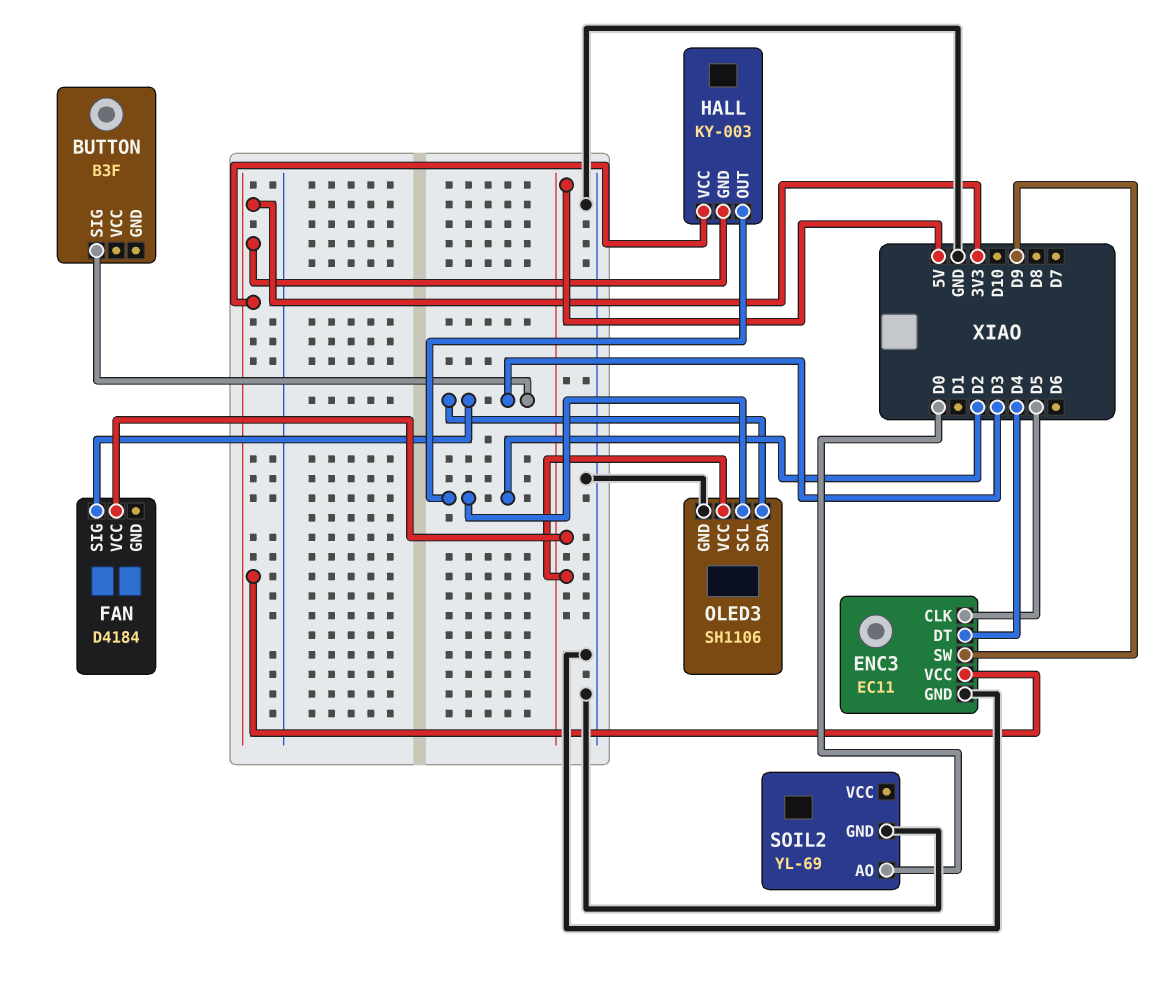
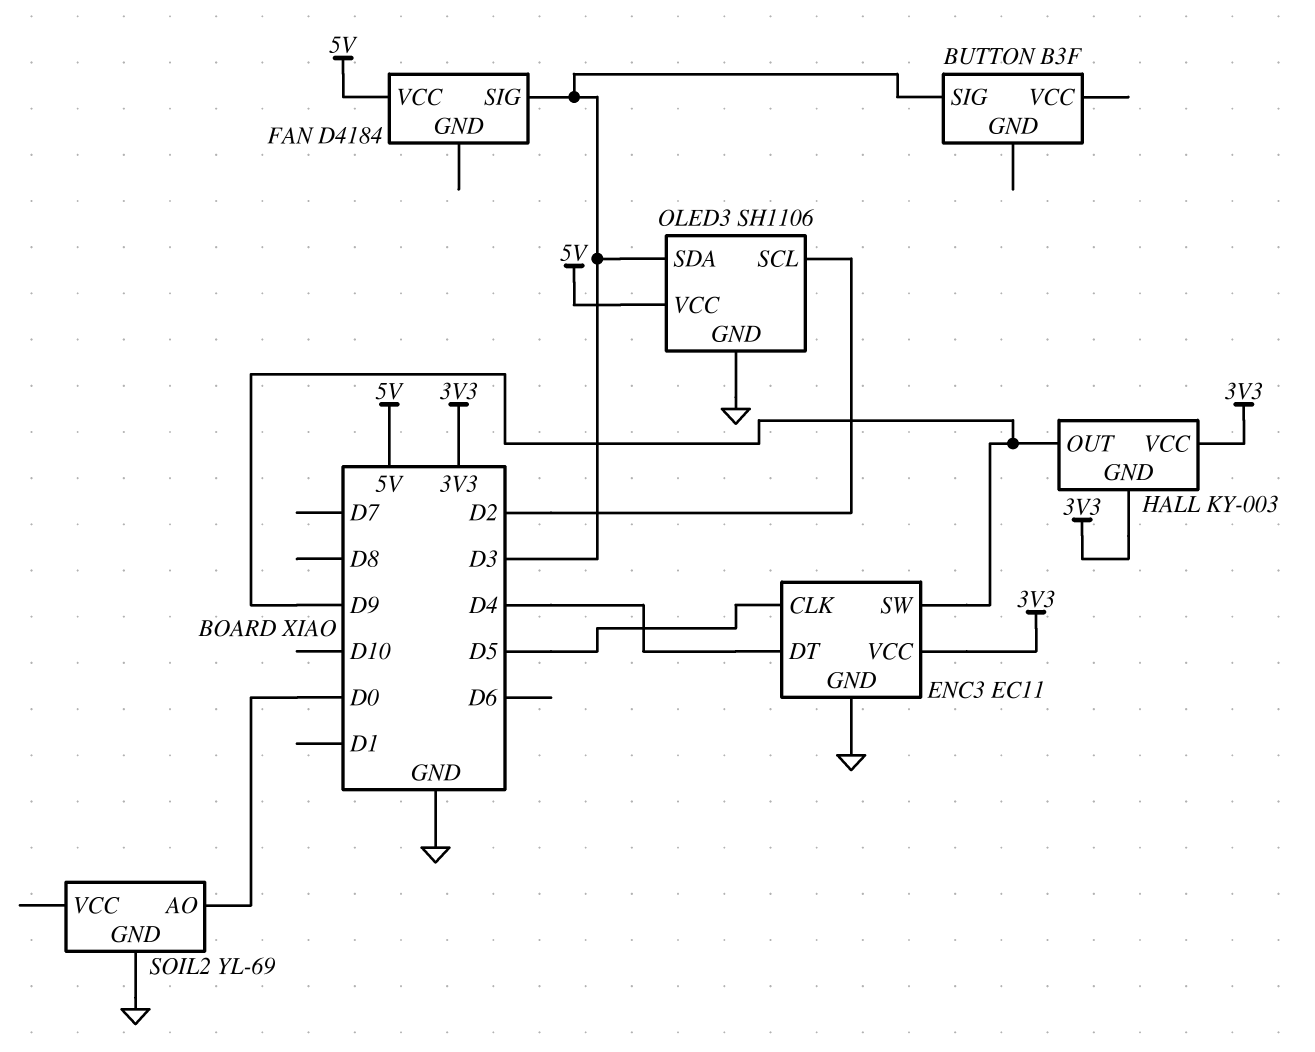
HALL pin OUT: D2 -> D9

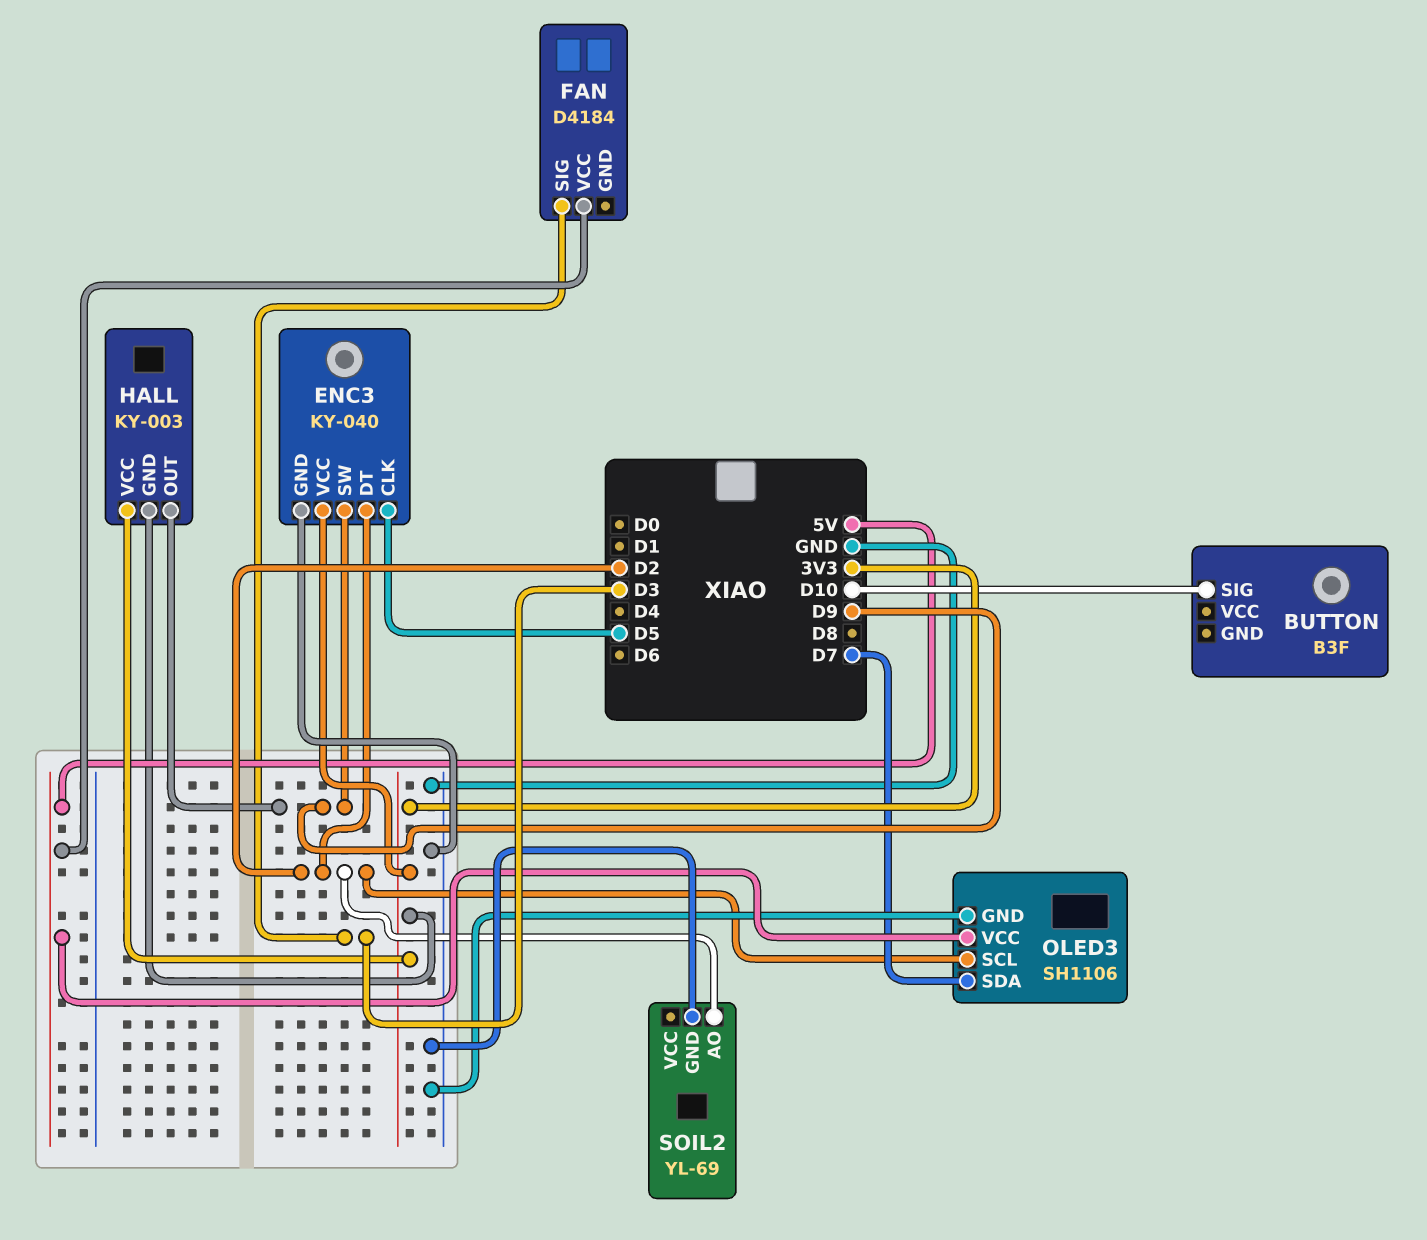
BUTTON pin SIG: D3 -> D10
ENC3: EC11 -> KY-040
ENC3 pin DT: D4 -> D2
OLED3 pin SDA: D3 -> D7
SOIL2 pin AO: D0 -> D2

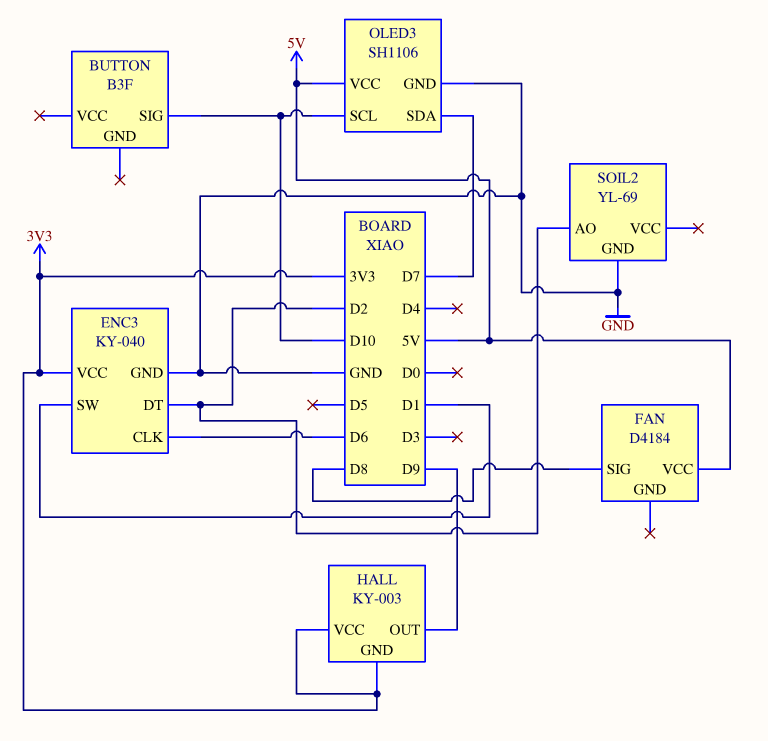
ENC3 pin CLK: D5 -> D6
ENC3 pin SW: D9 -> D1
FAN pin SIG: D3 -> D8
OLED3 pin SCL: D2 -> D10

